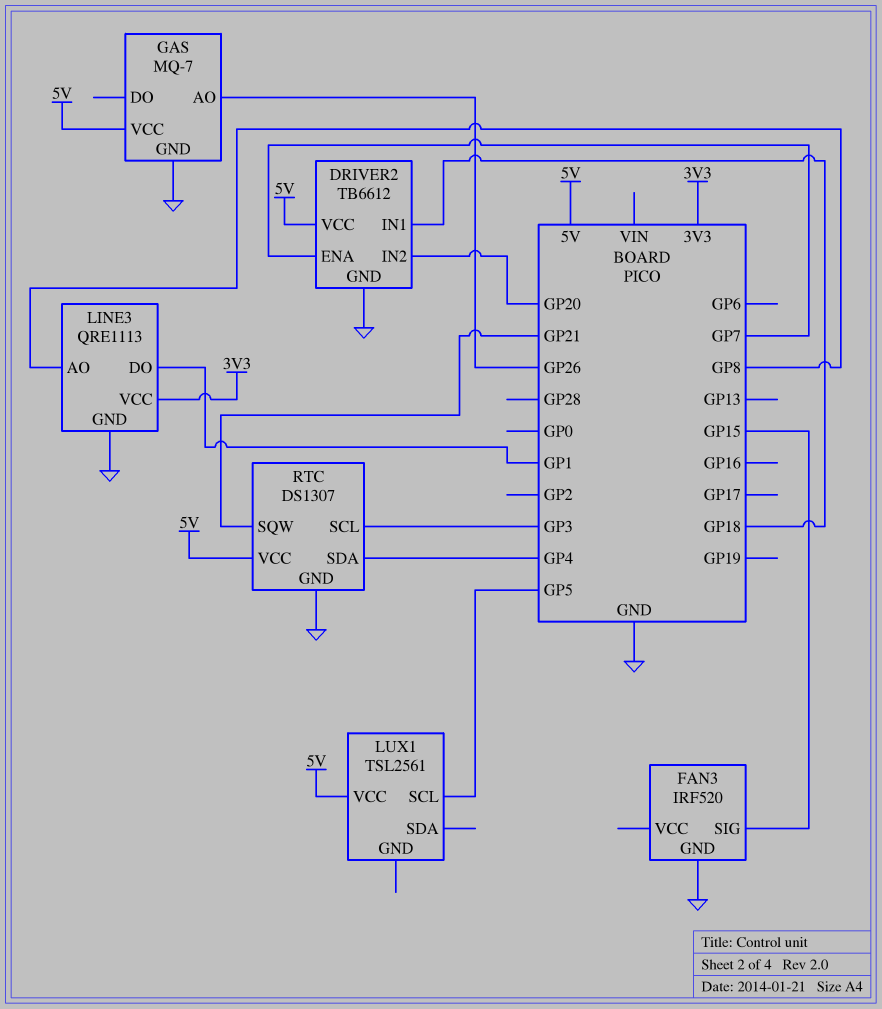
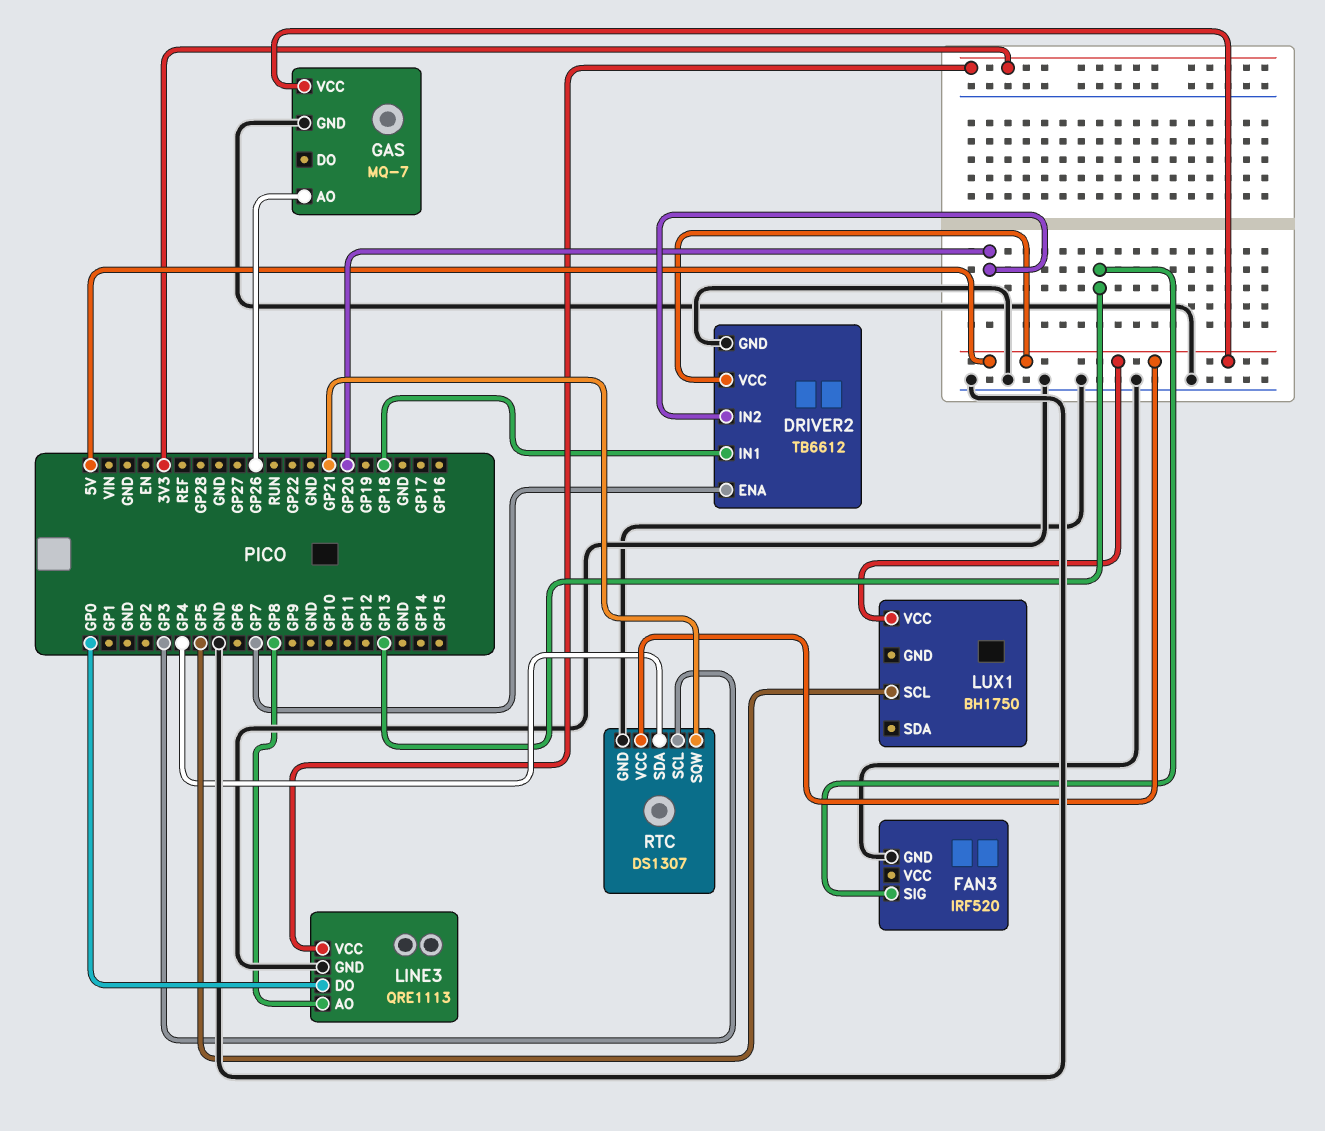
FAN3 pin SIG: GP15 -> GP13
LINE3 pin DO: GP1 -> GP0
LUX1: TSL2561 -> BH1750

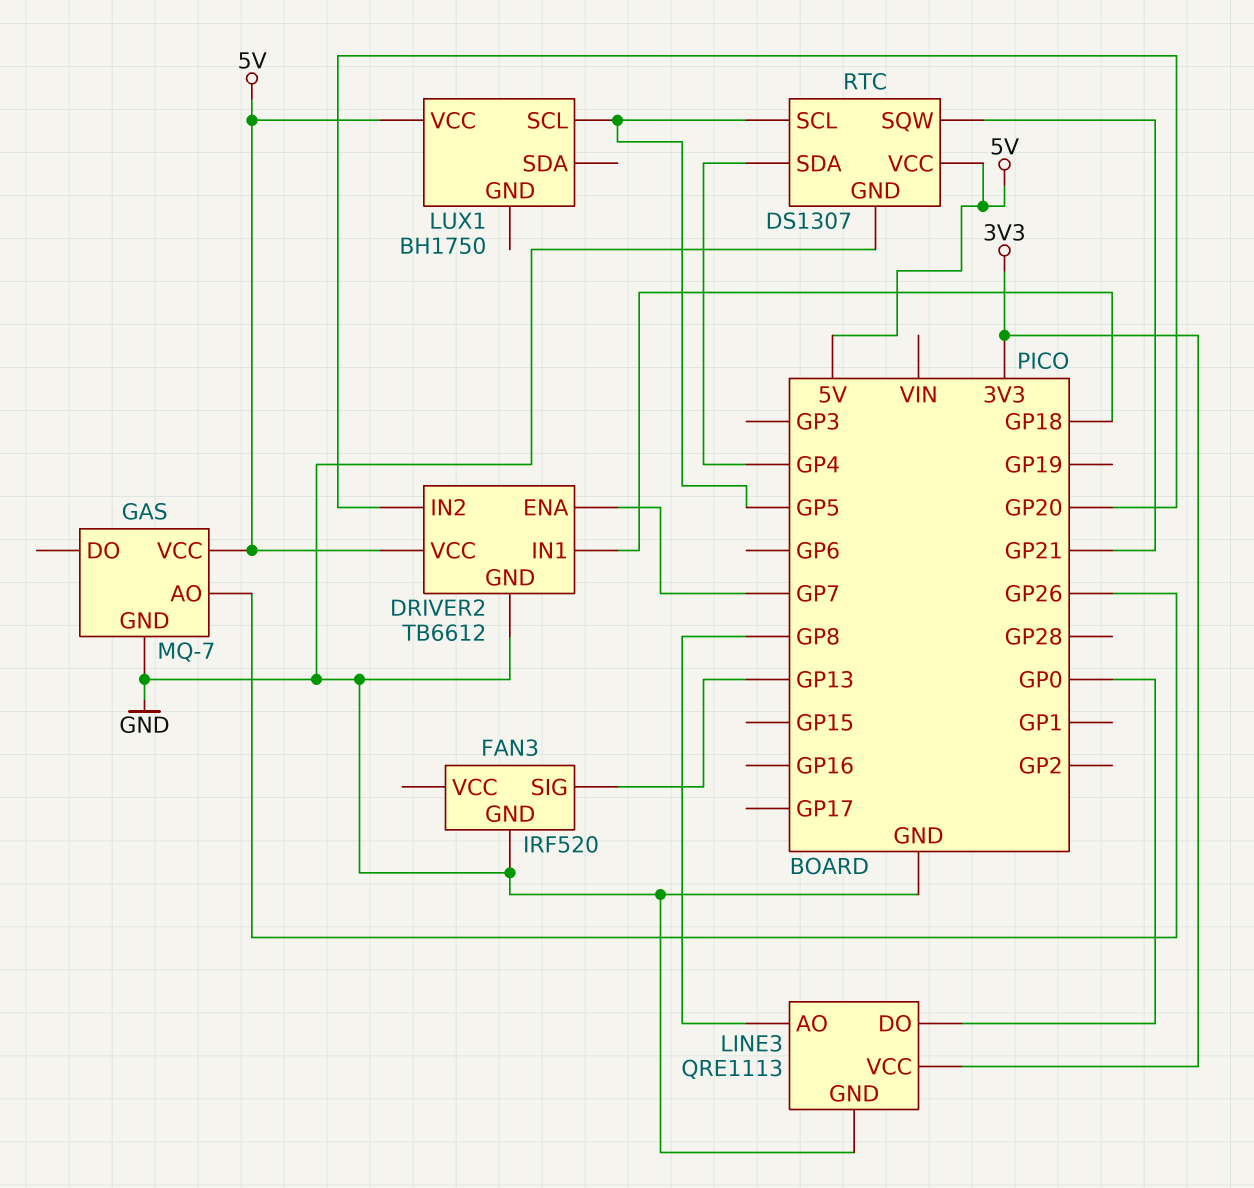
RTC pin SCL: GP3 -> GP5

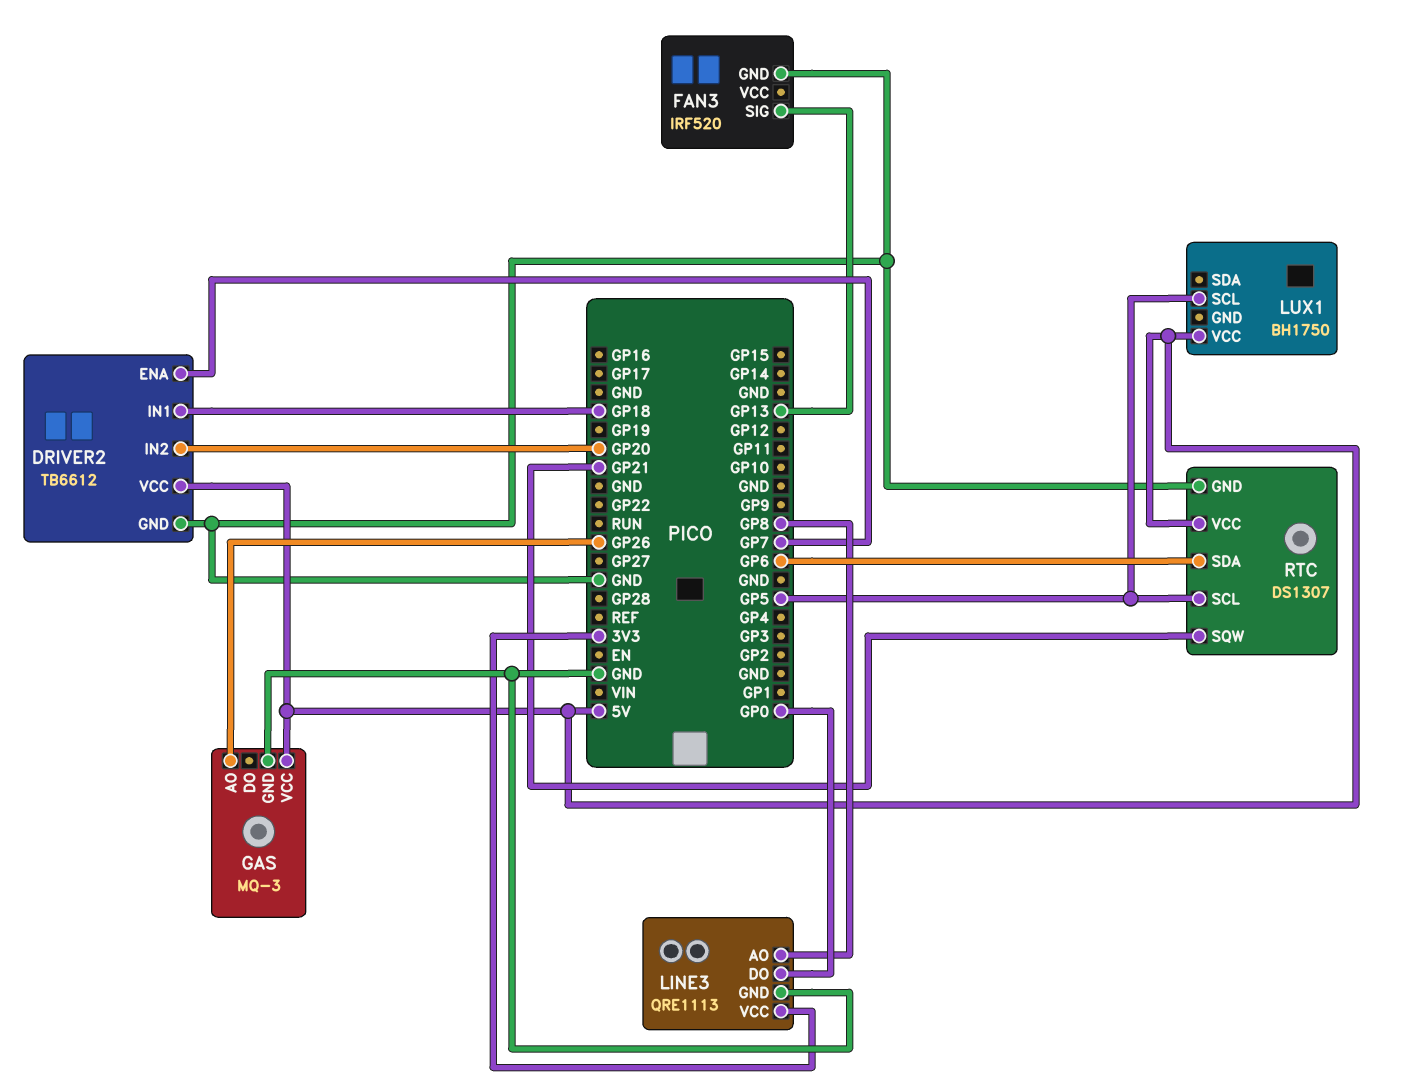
GAS: MQ-7 -> MQ-3
RTC pin SDA: GP4 -> GP6

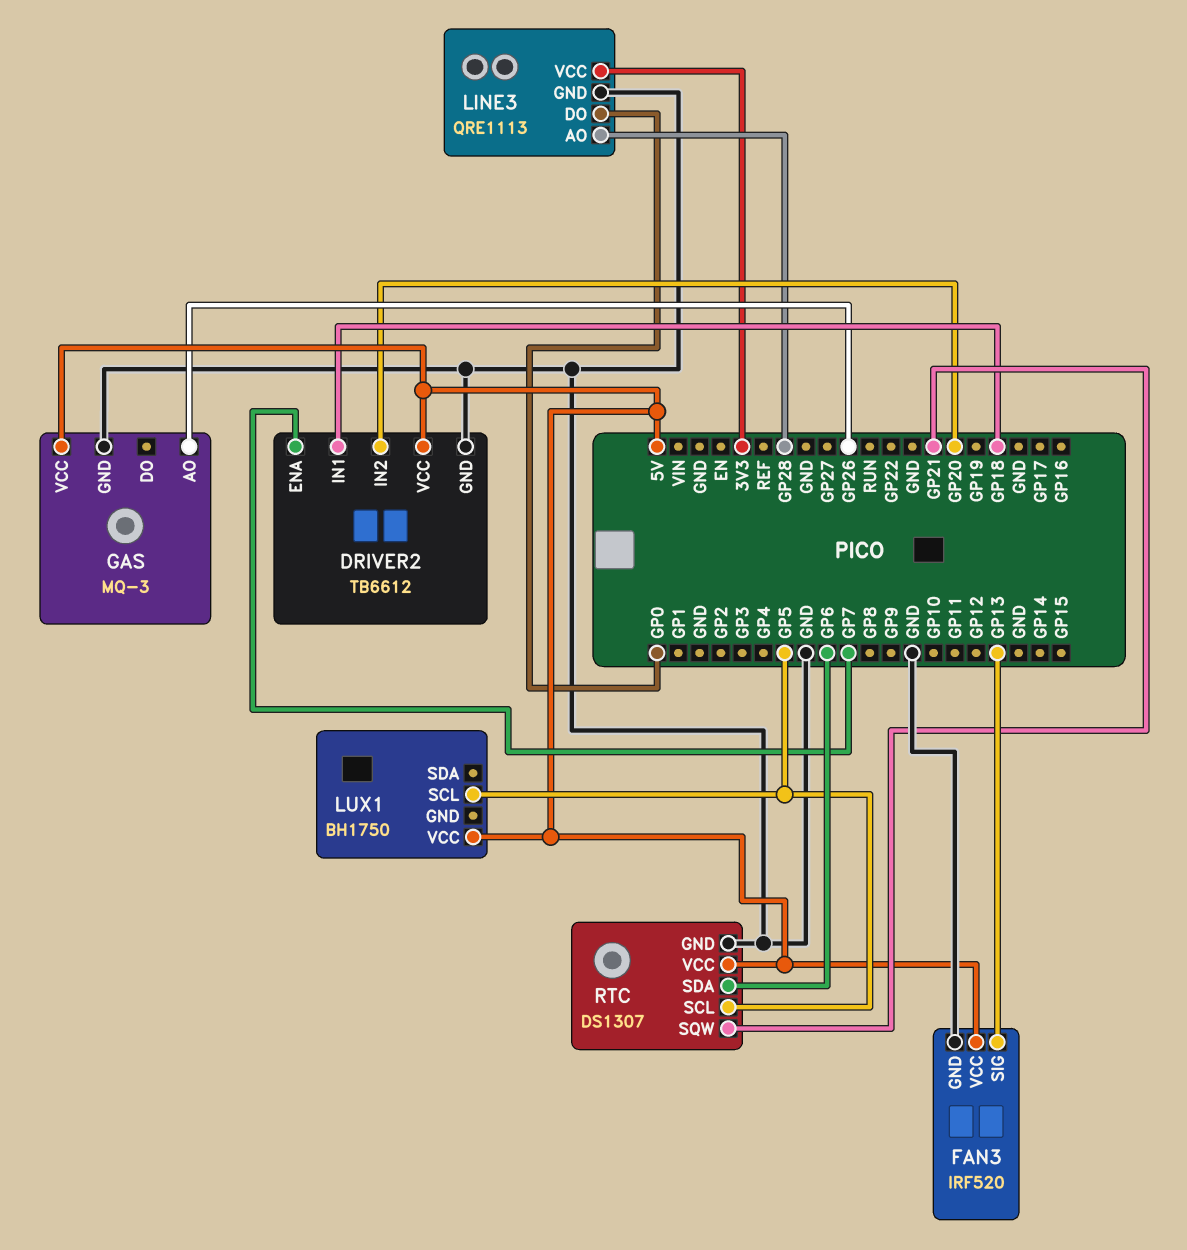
FAN3 pin VCC: none -> 5V
LINE3 pin AO: GP8 -> GP28

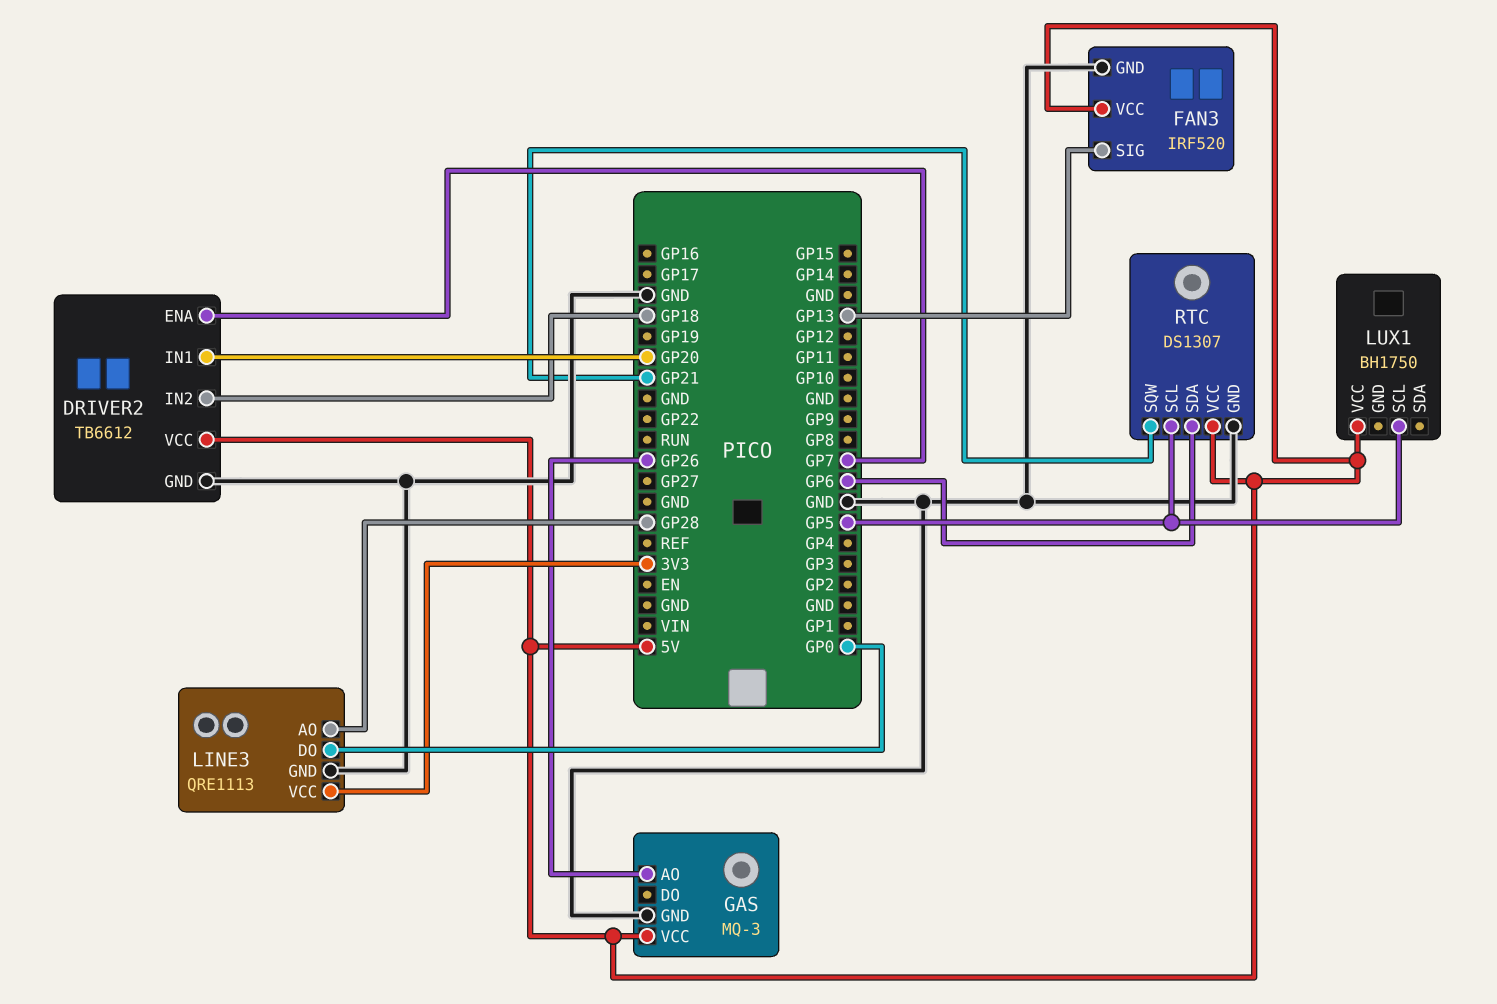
DRIVER2 pin IN1: GP18 -> GP20
DRIVER2 pin IN2: GP20 -> GP18

